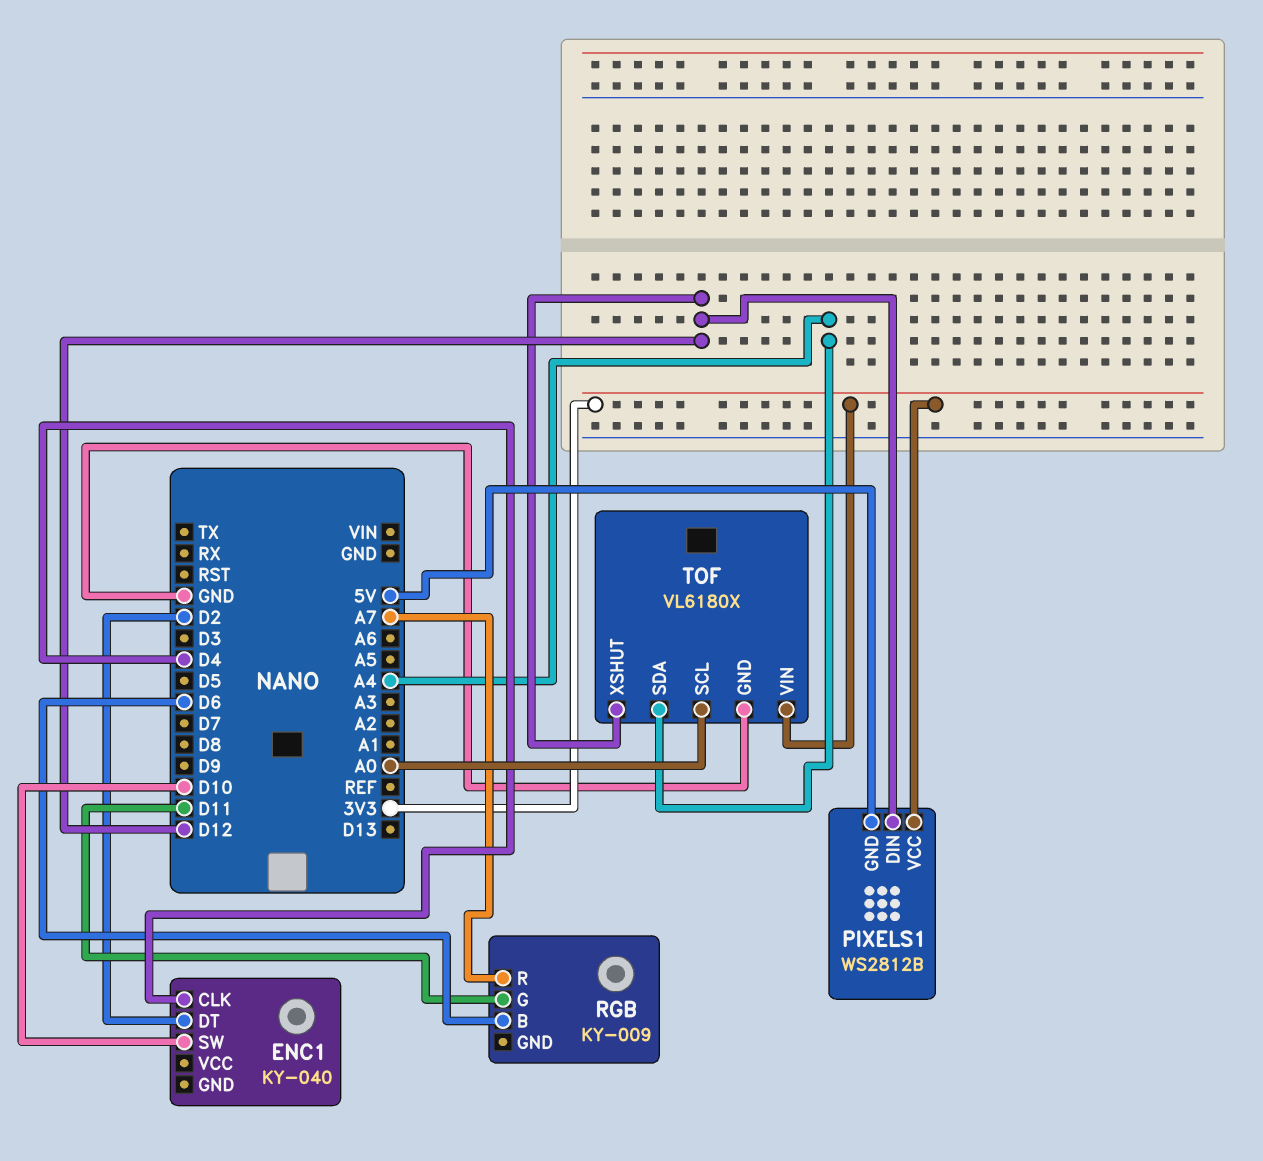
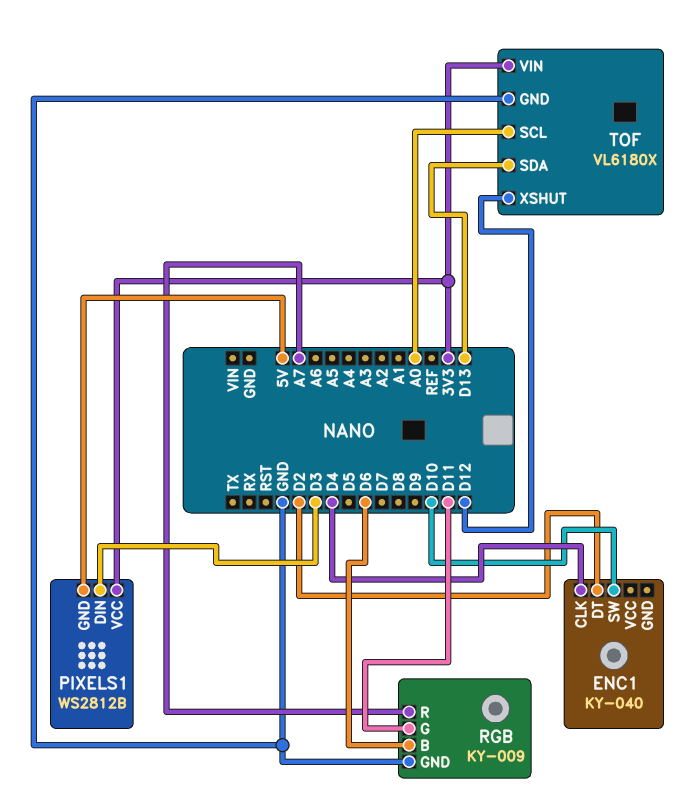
PIXELS1 pin DIN: D12 -> D3
RGB pin GND: none -> GND
TOF pin SDA: A4 -> D13

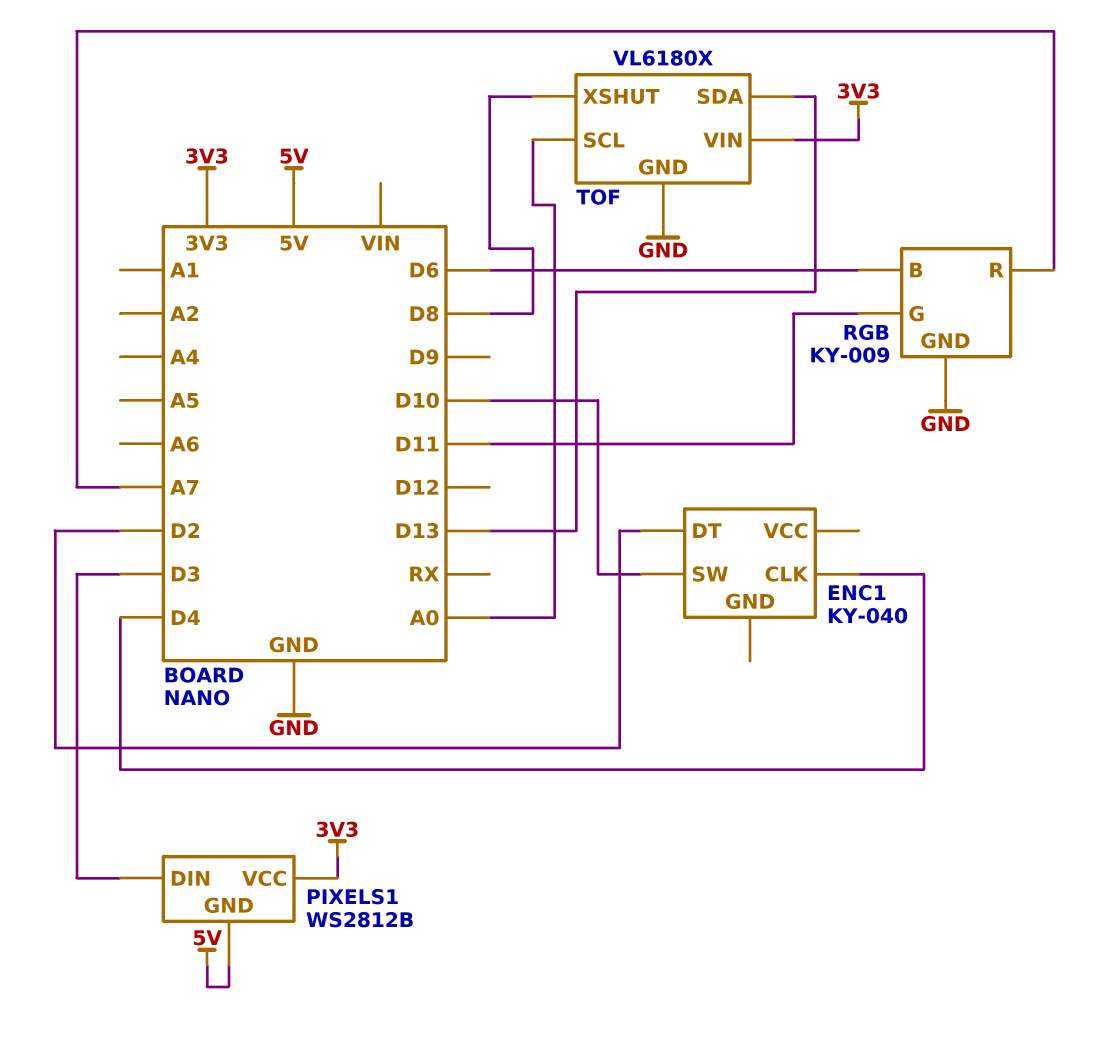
TOF pin XSHUT: D12 -> D8

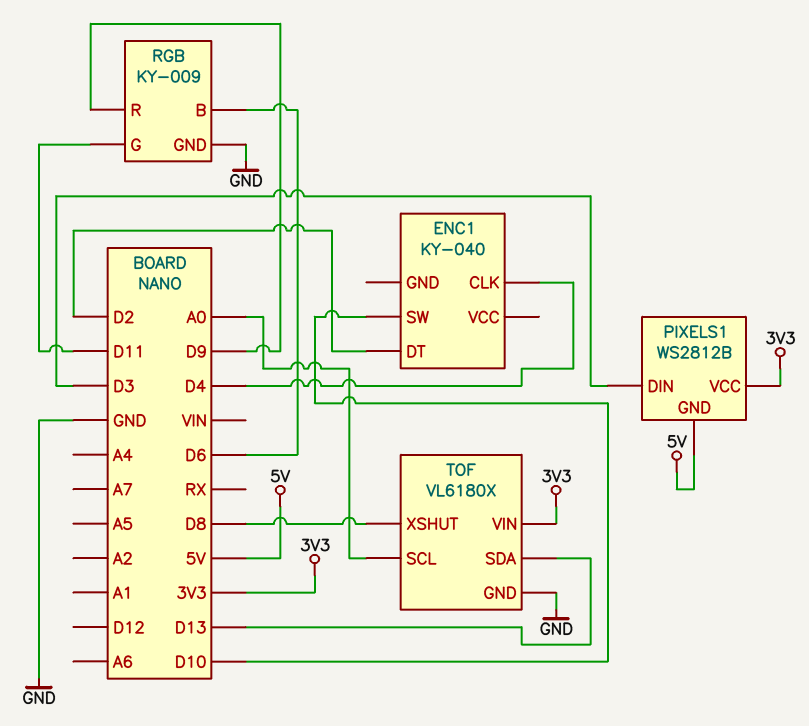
RGB pin R: A7 -> D9

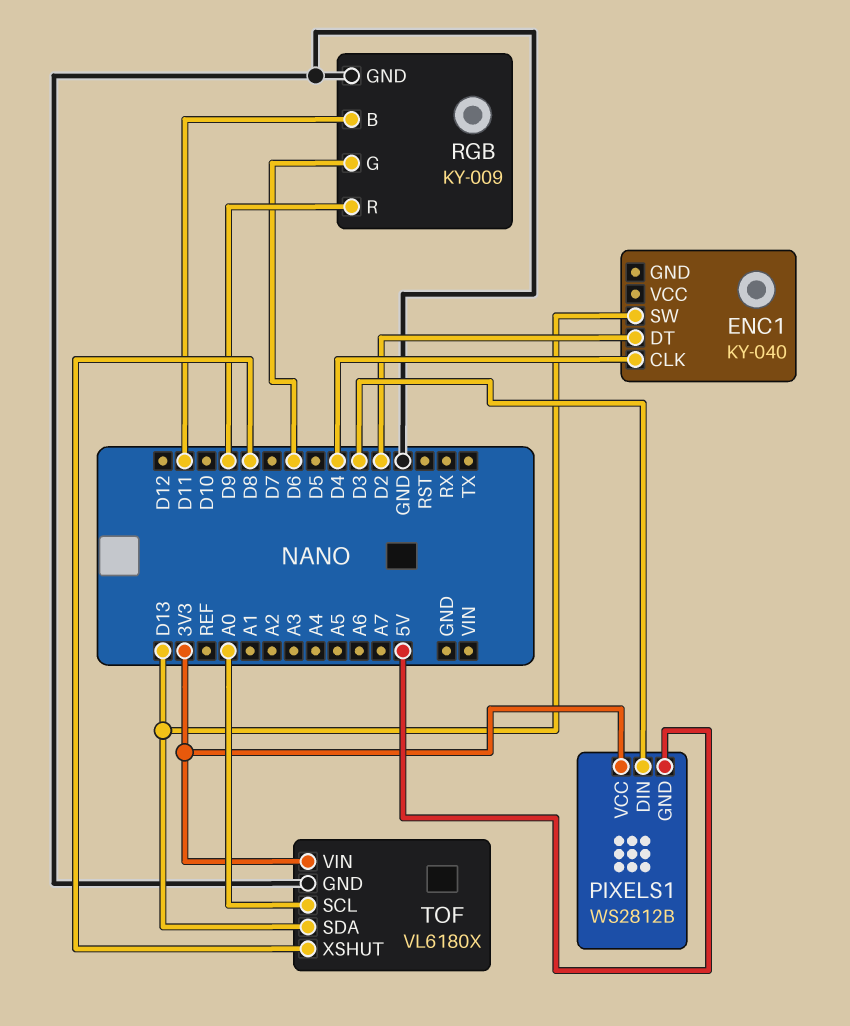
ENC1 pin SW: D10 -> D13
RGB pin B: D6 -> D11
RGB pin G: D11 -> D6

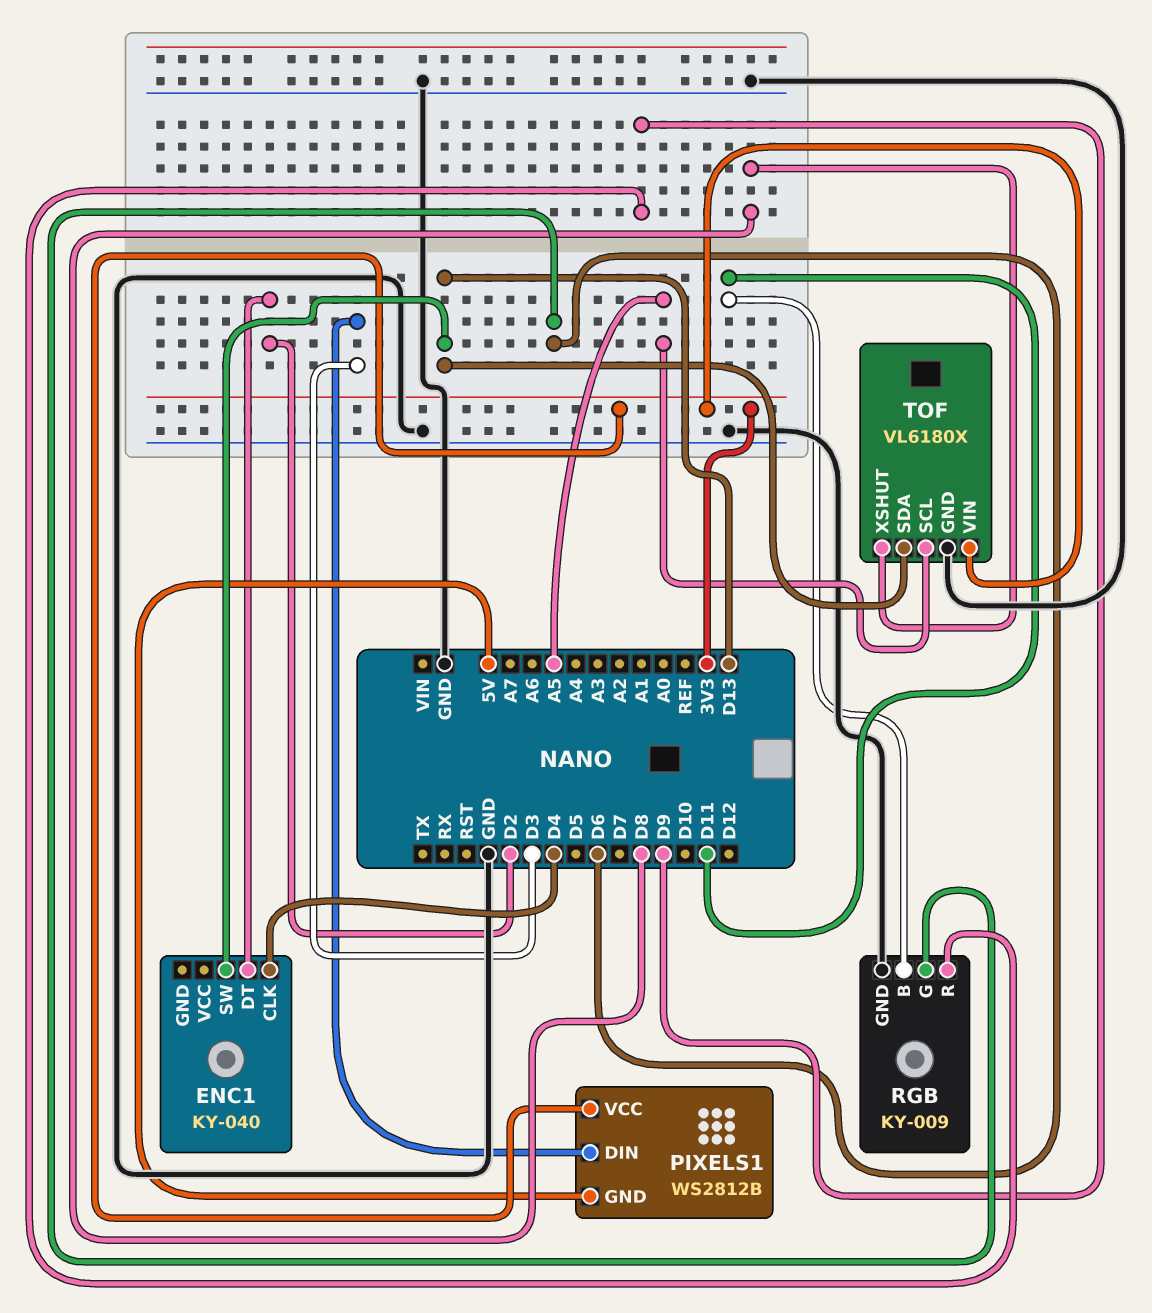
TOF pin SCL: A0 -> A5

